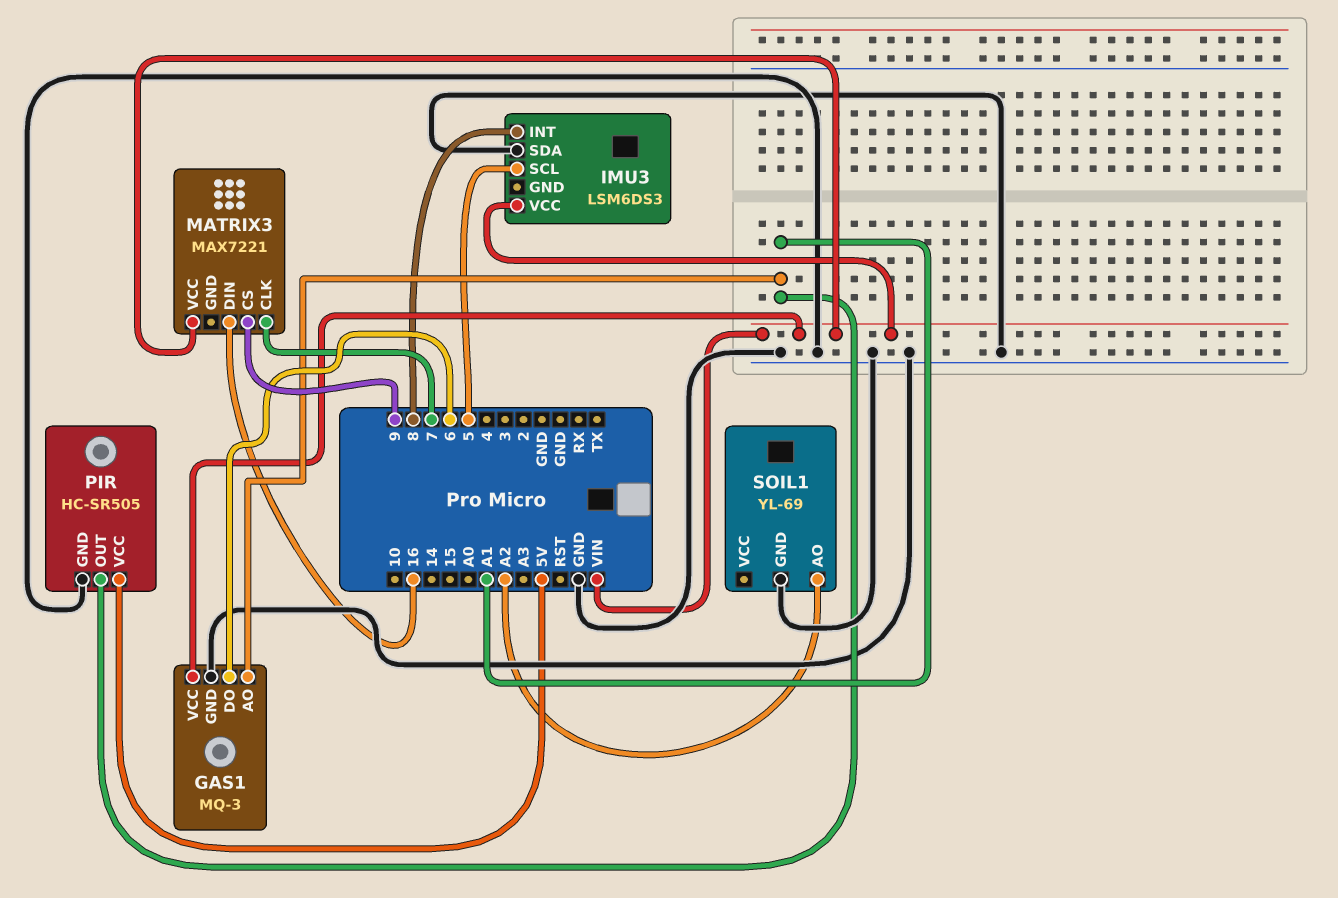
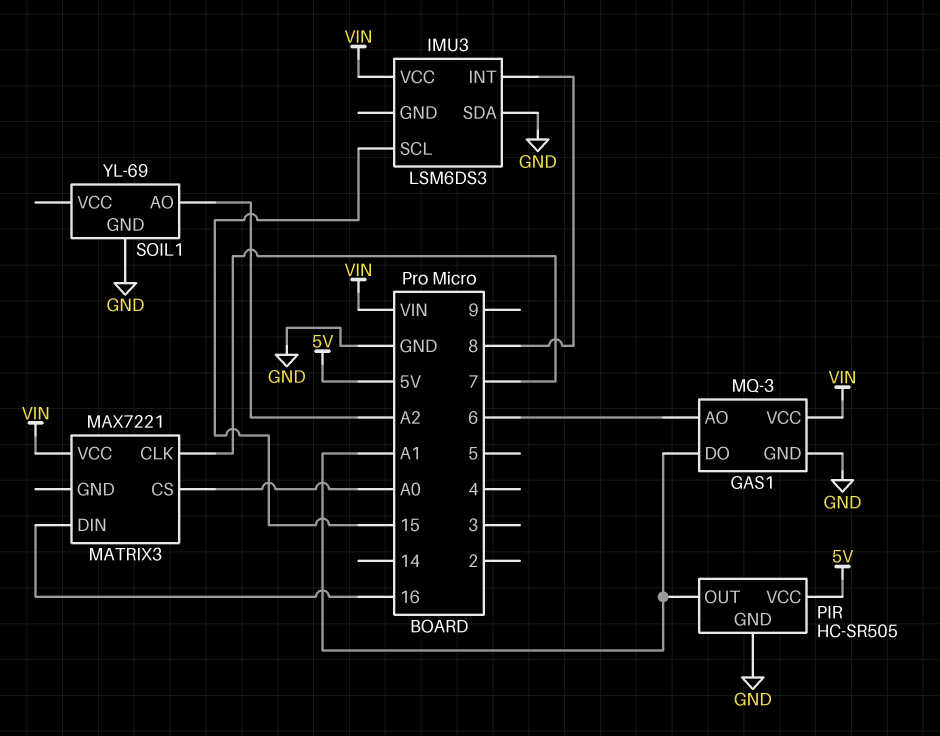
GAS1 pin AO: A1 -> 6
GAS1 pin DO: 6 -> A1
IMU3 pin SCL: 5 -> 15
MATRIX3 pin CS: 9 -> A0

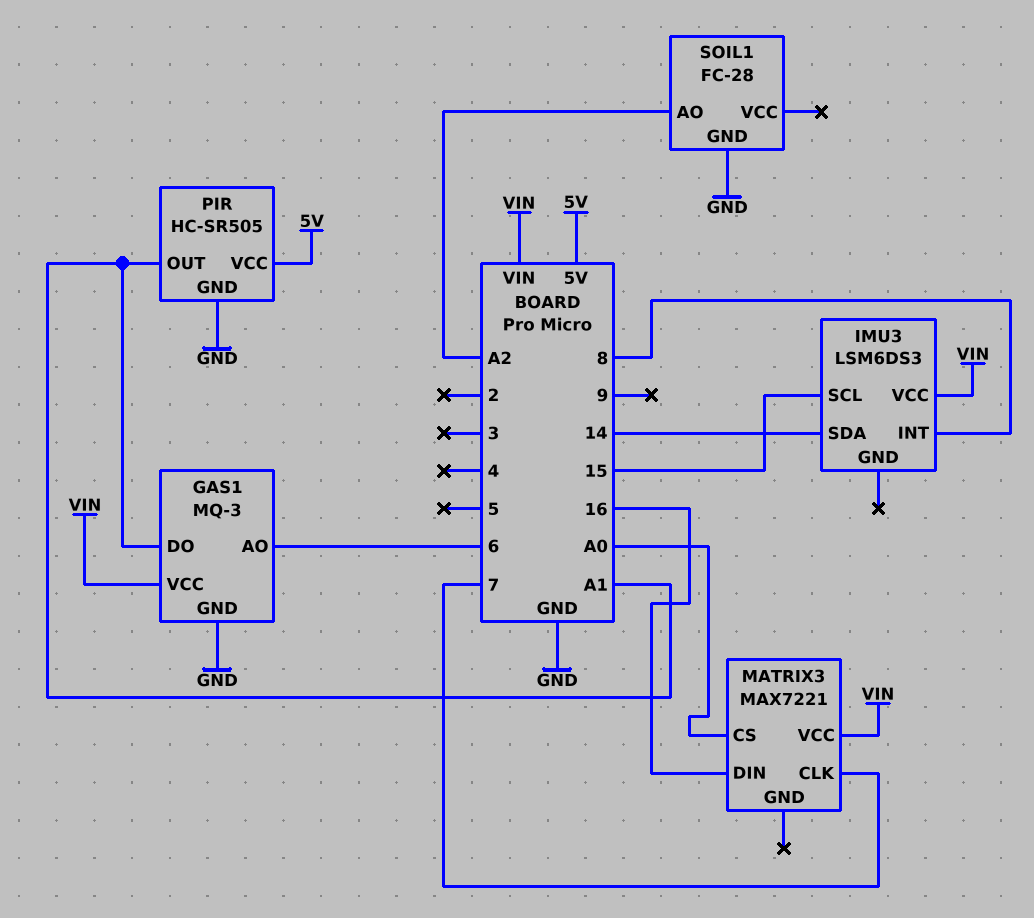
IMU3 pin SDA: GND -> 14
SOIL1: YL-69 -> FC-28

